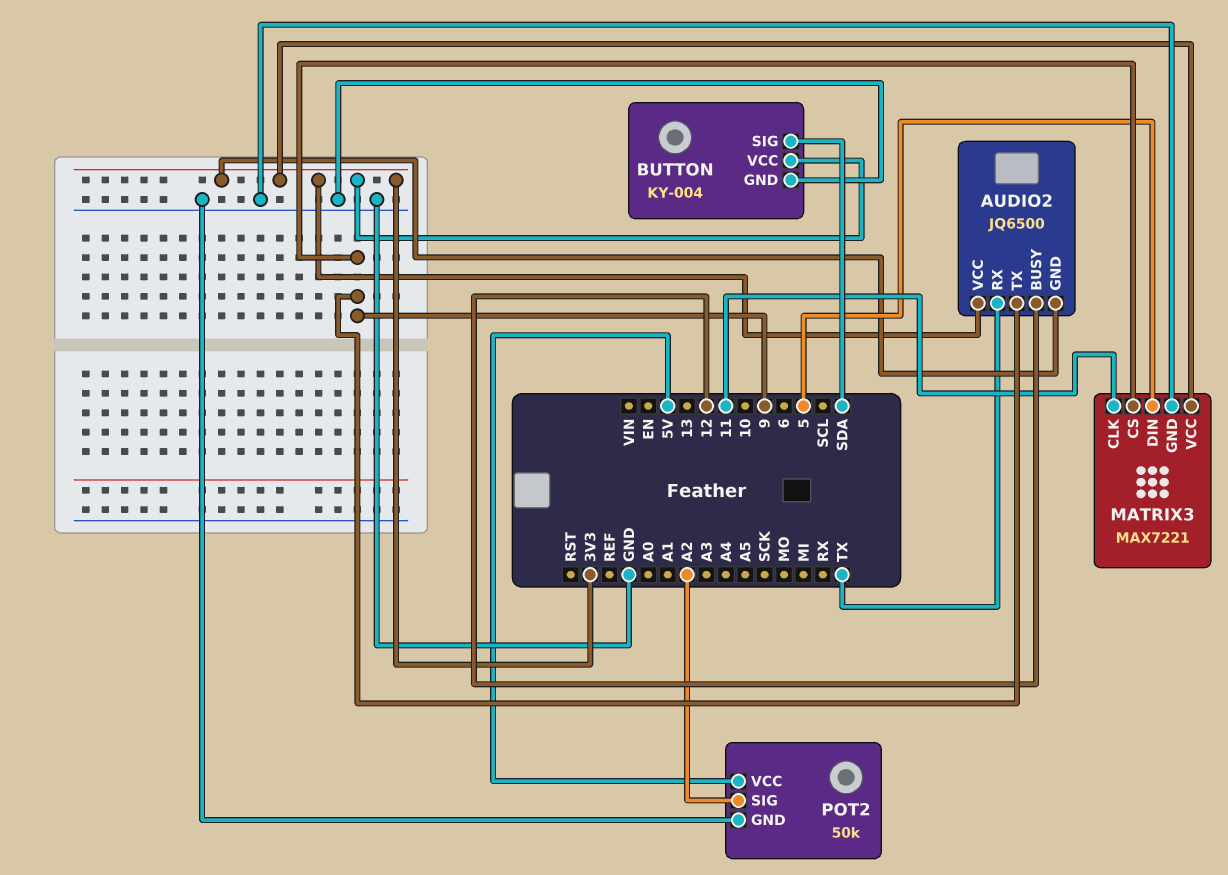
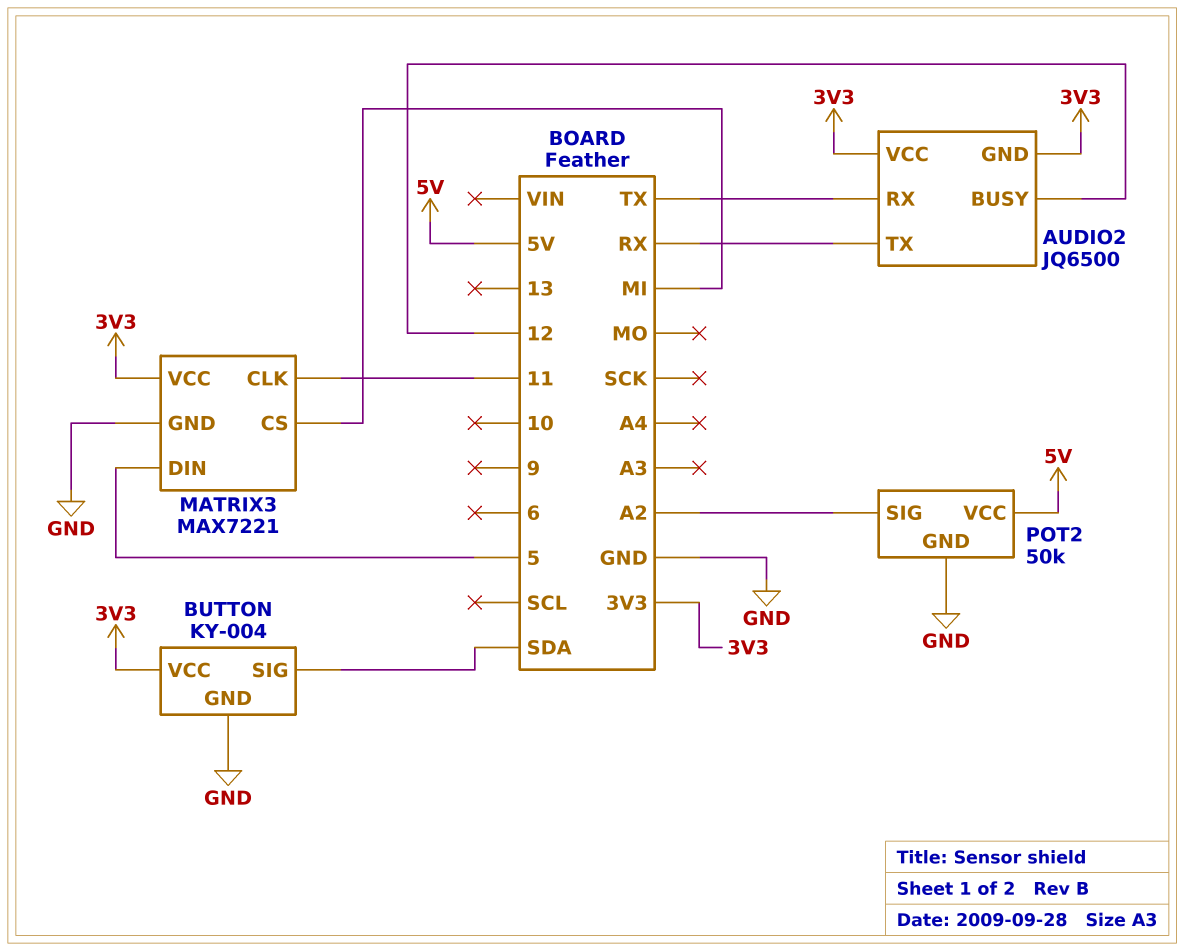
AUDIO2 pin TX: 9 -> RX
MATRIX3 pin CS: 9 -> MI

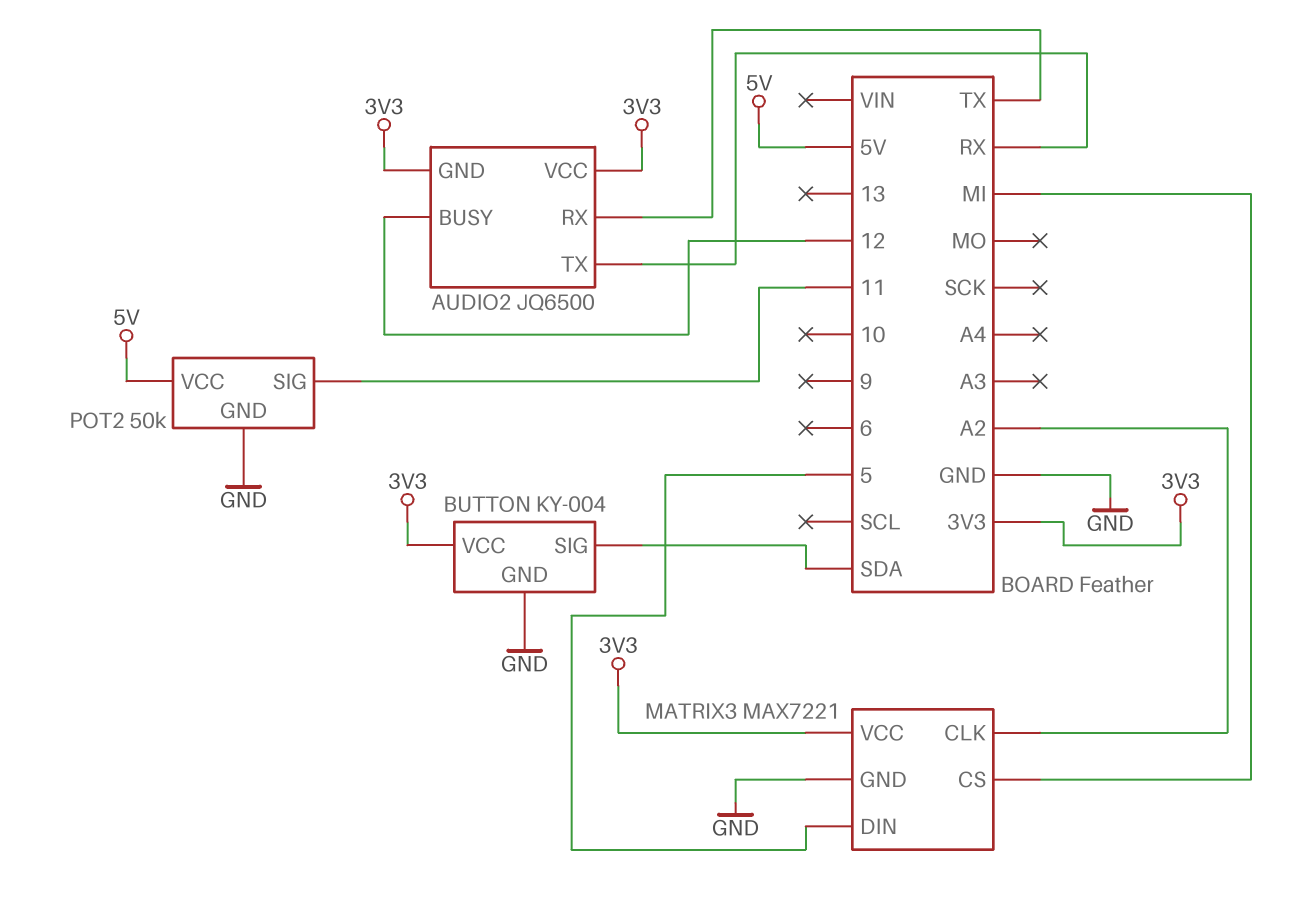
MATRIX3 pin CLK: 11 -> A2
POT2 pin SIG: A2 -> 11

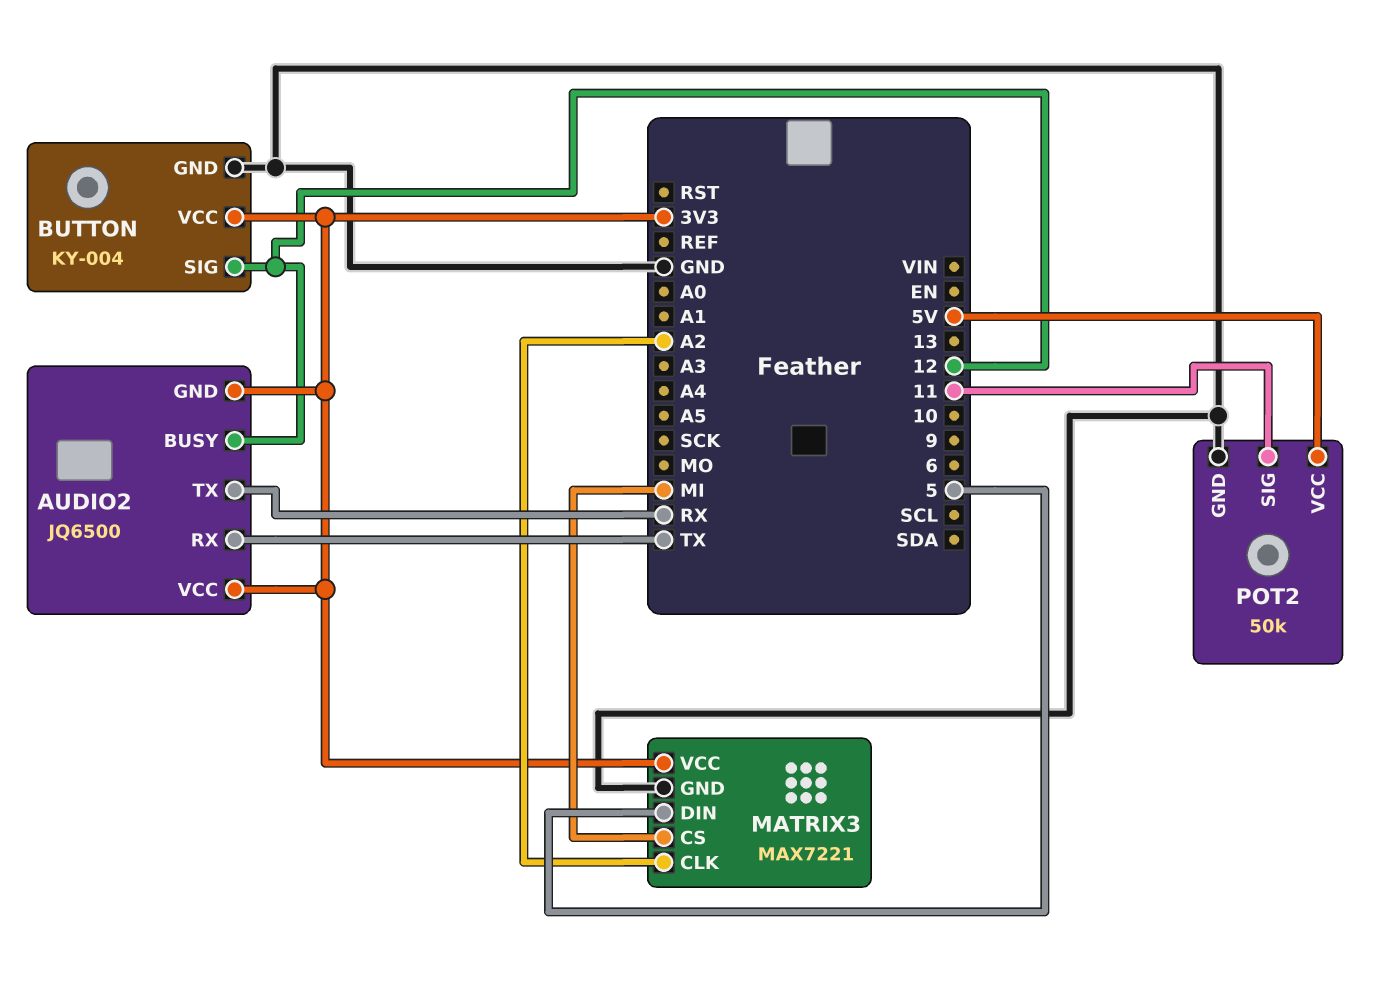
BUTTON pin SIG: SDA -> 12

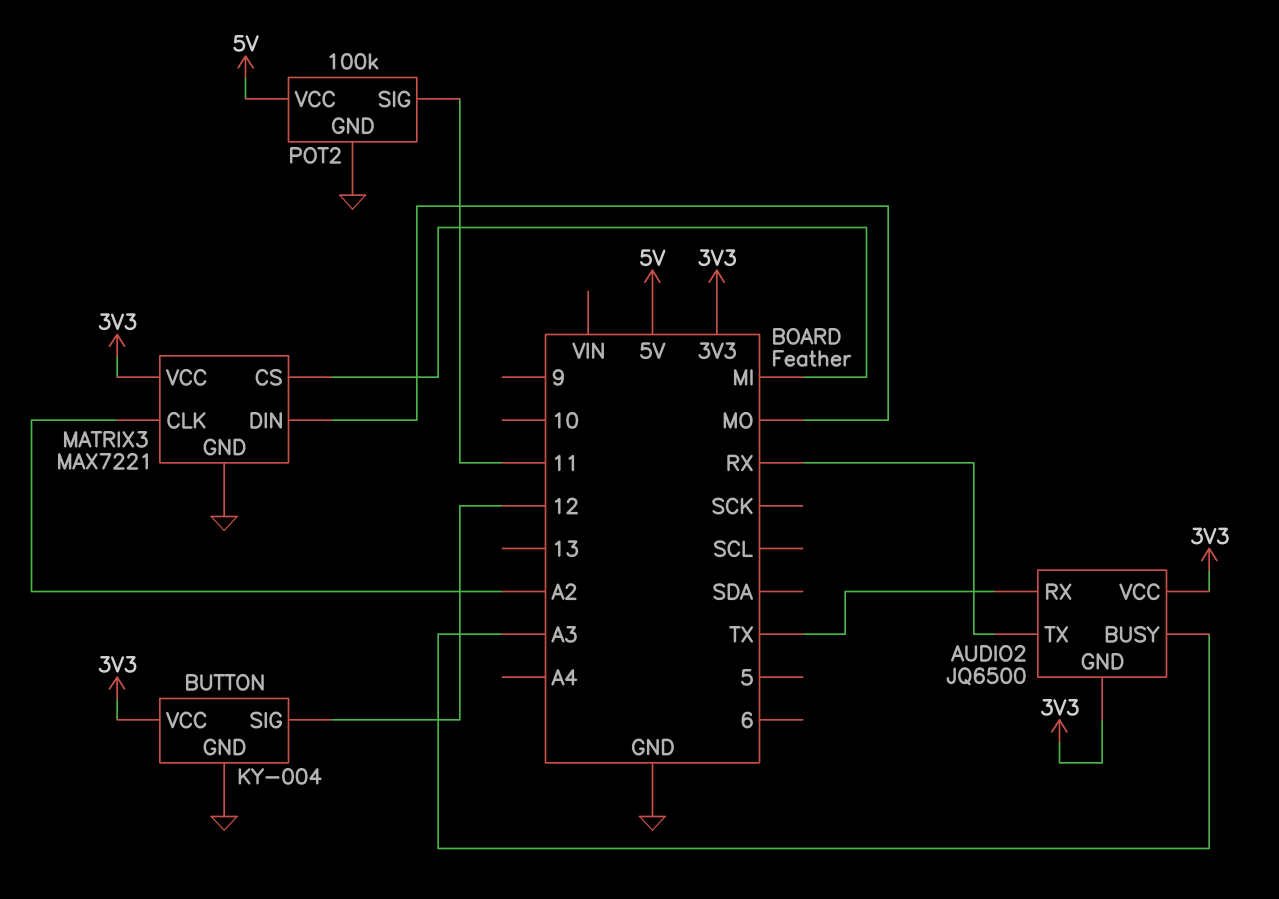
AUDIO2 pin BUSY: 12 -> A3
MATRIX3 pin DIN: 5 -> MO
POT2: 50k -> 100k

